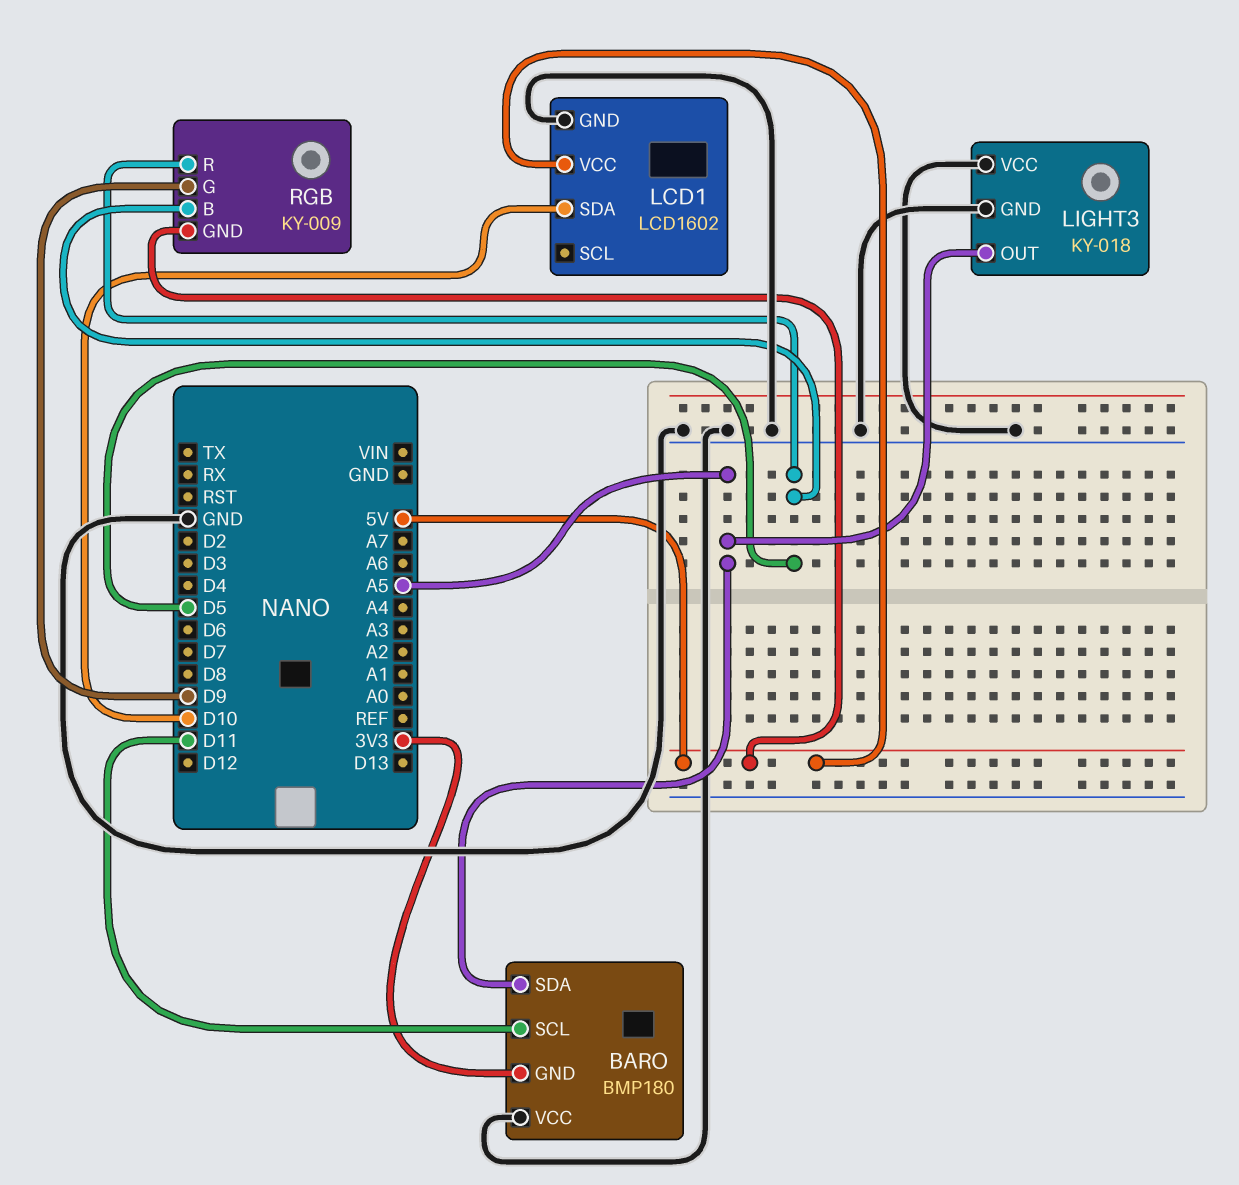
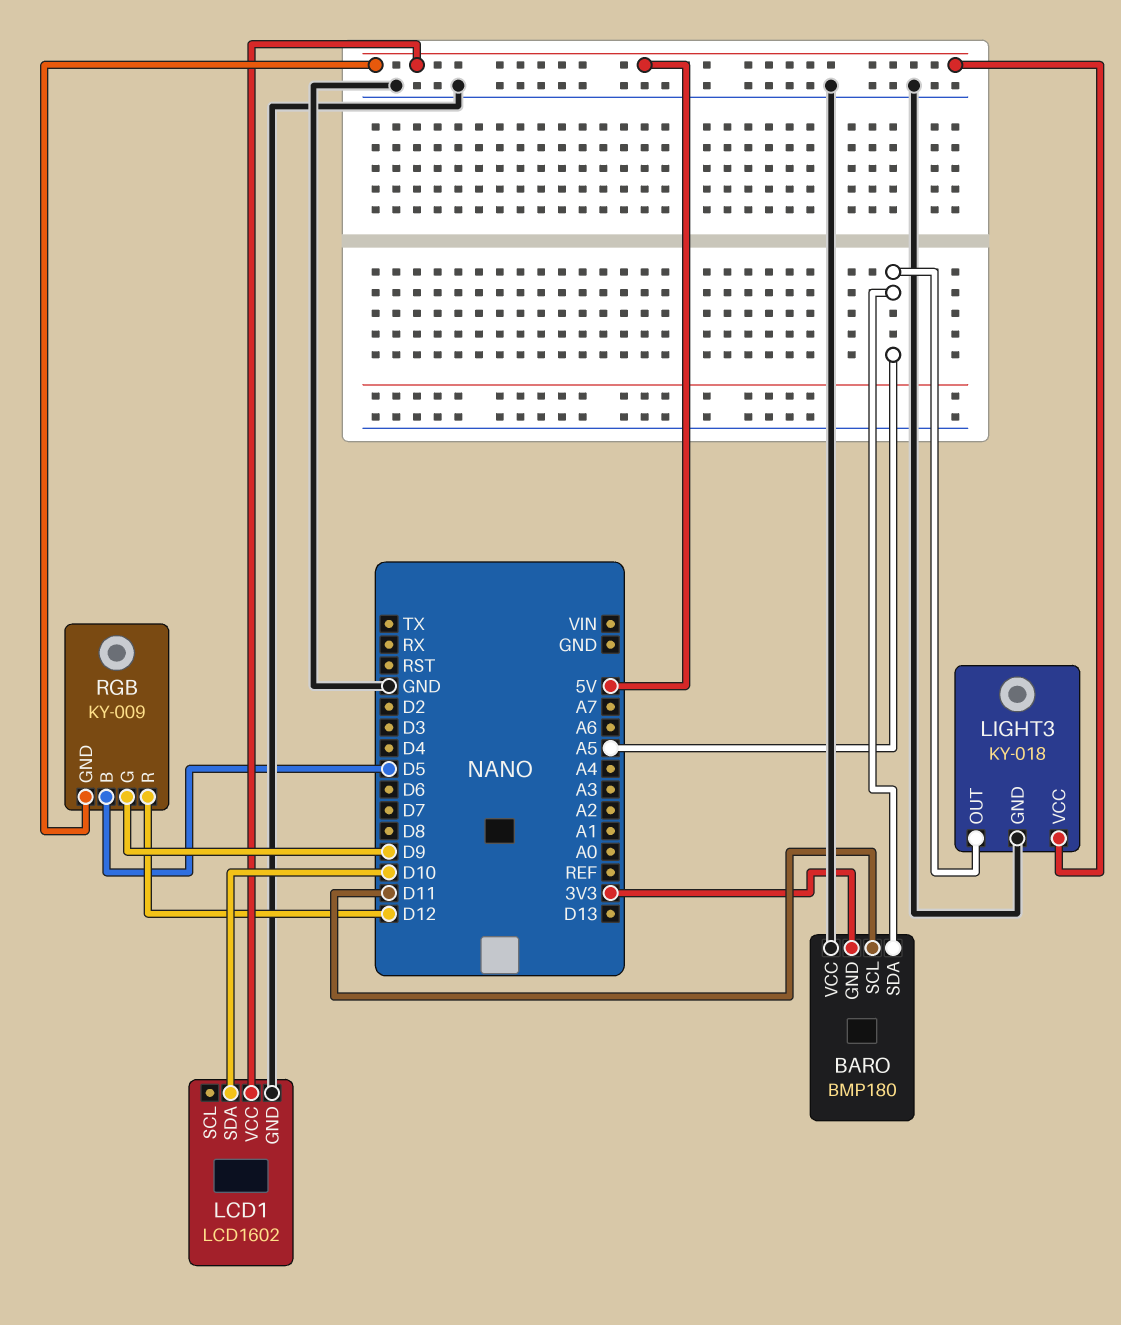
LIGHT3 pin VCC: GND -> 5V
RGB pin R: D5 -> D12

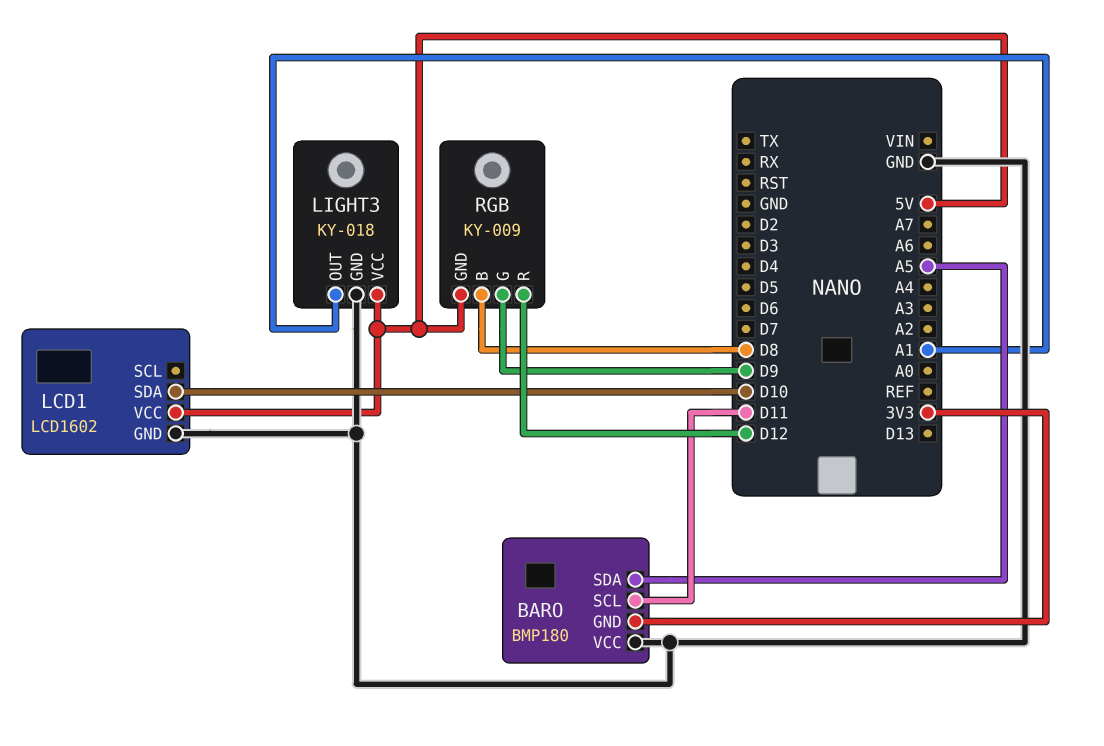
LIGHT3 pin OUT: A5 -> A1
RGB pin B: D5 -> D8

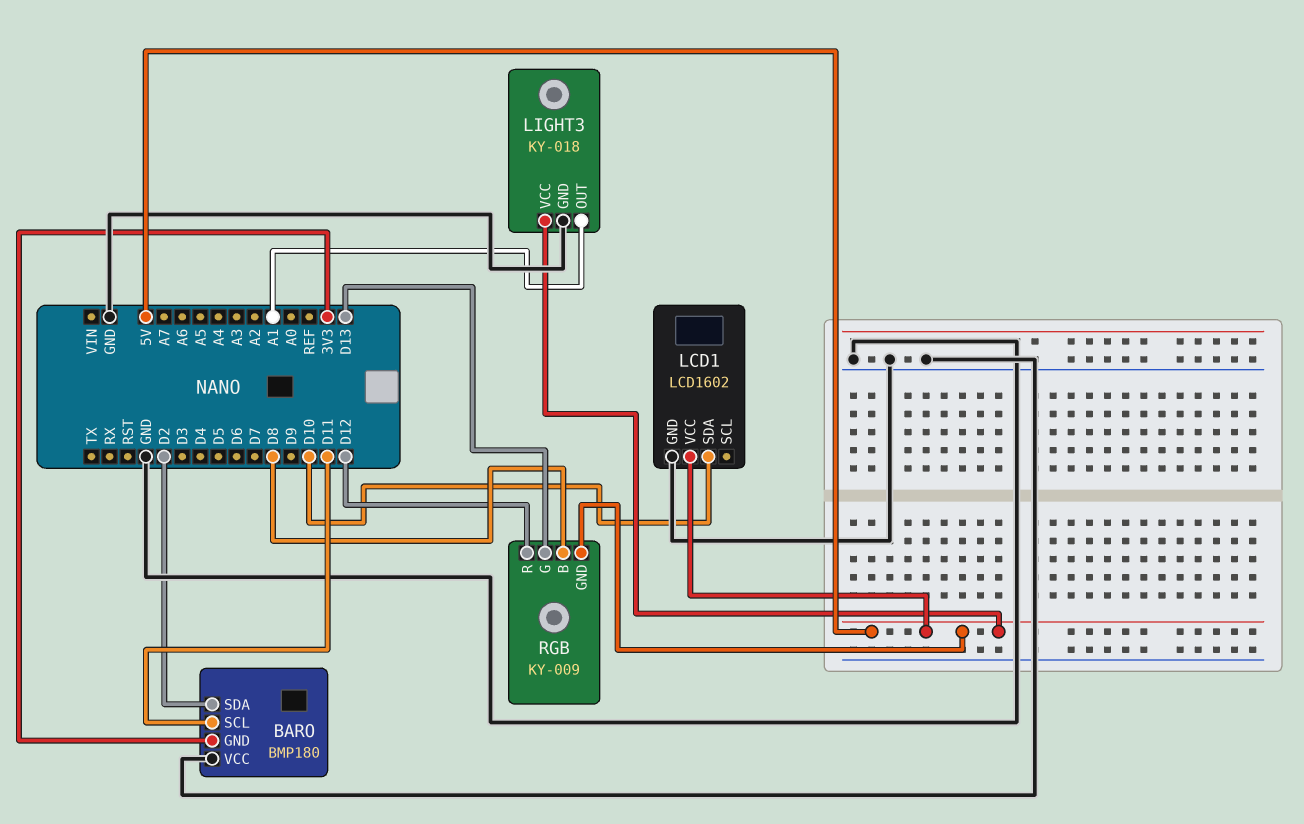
BARO pin SDA: A5 -> D2
RGB pin G: D9 -> D13

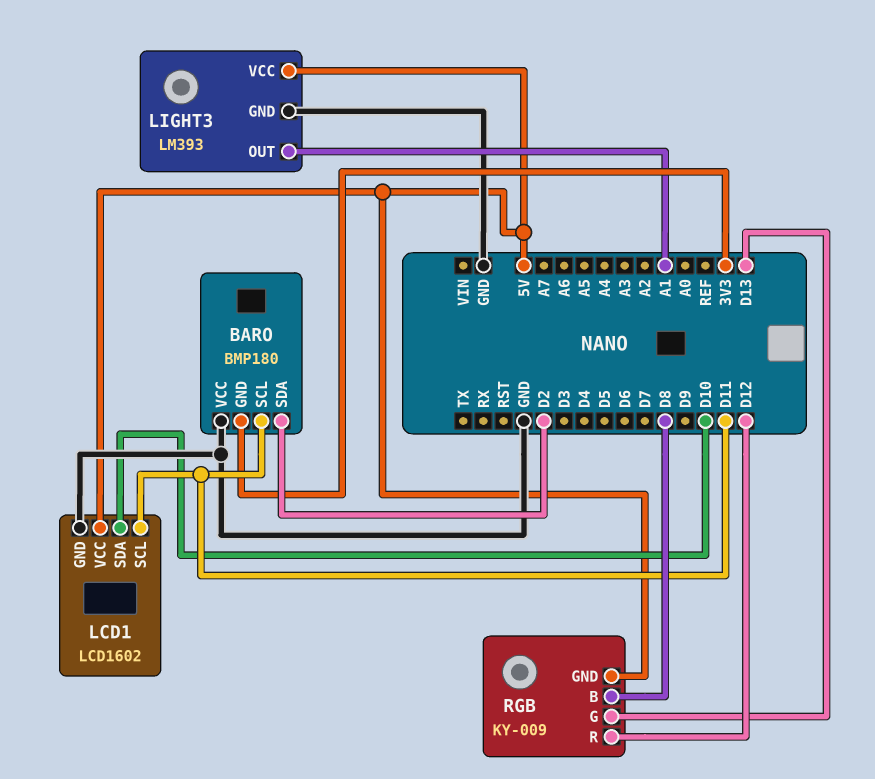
LCD1 pin SCL: none -> D11
LIGHT3: KY-018 -> LM393

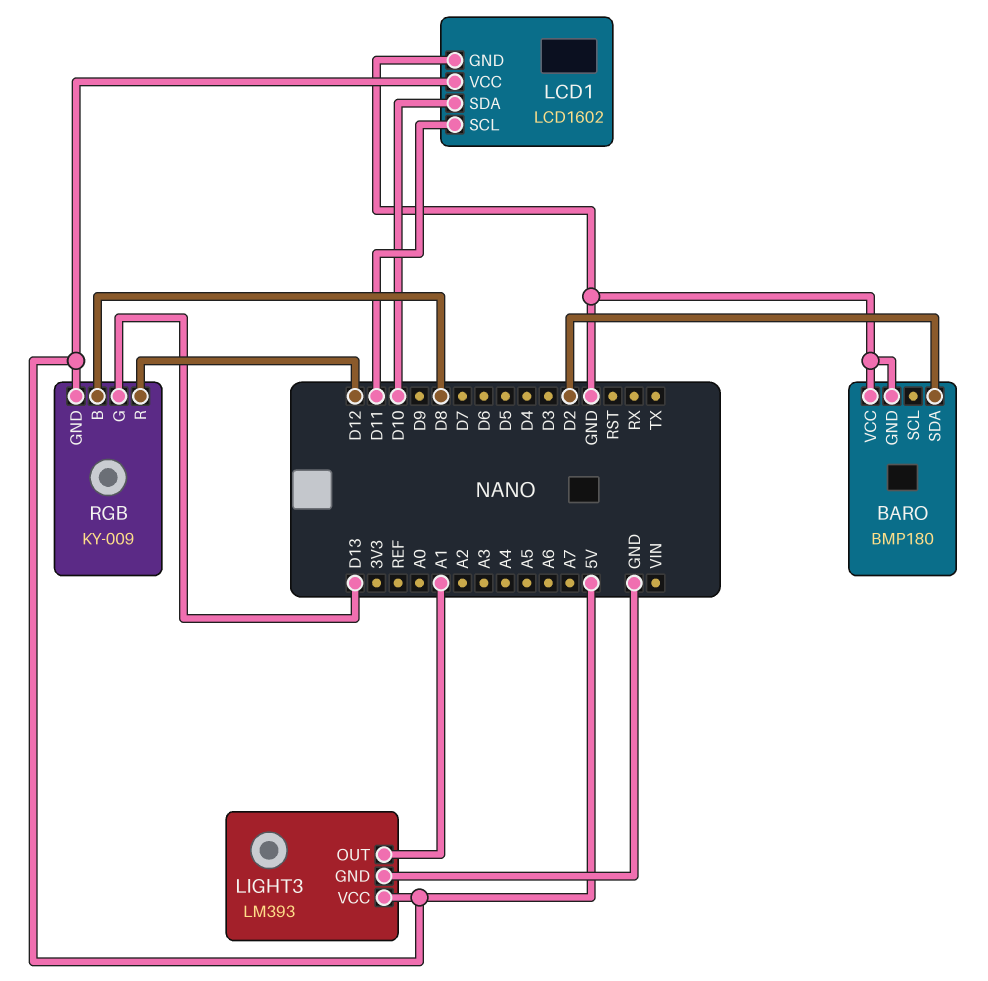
BARO pin GND: 3V3 -> GND
BARO pin SCL: D11 -> none

